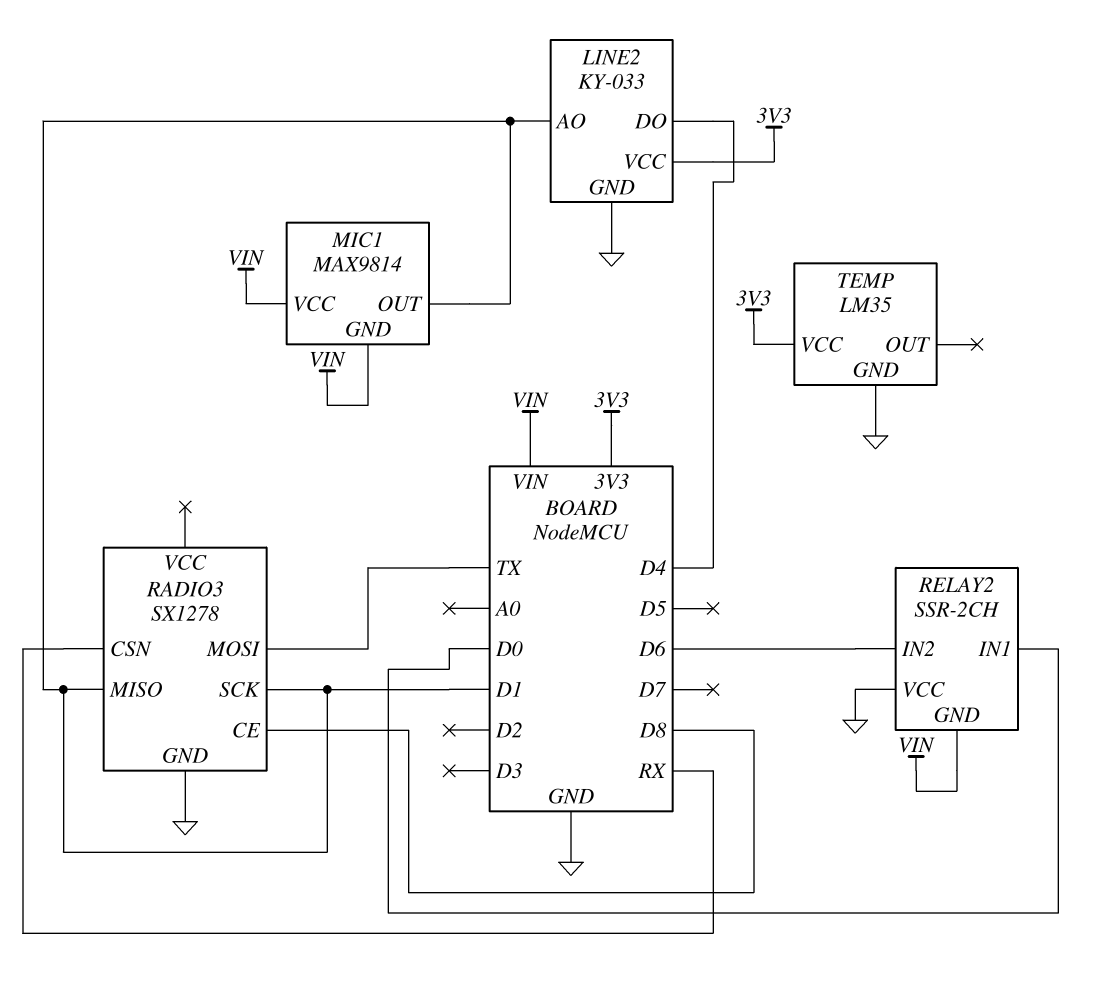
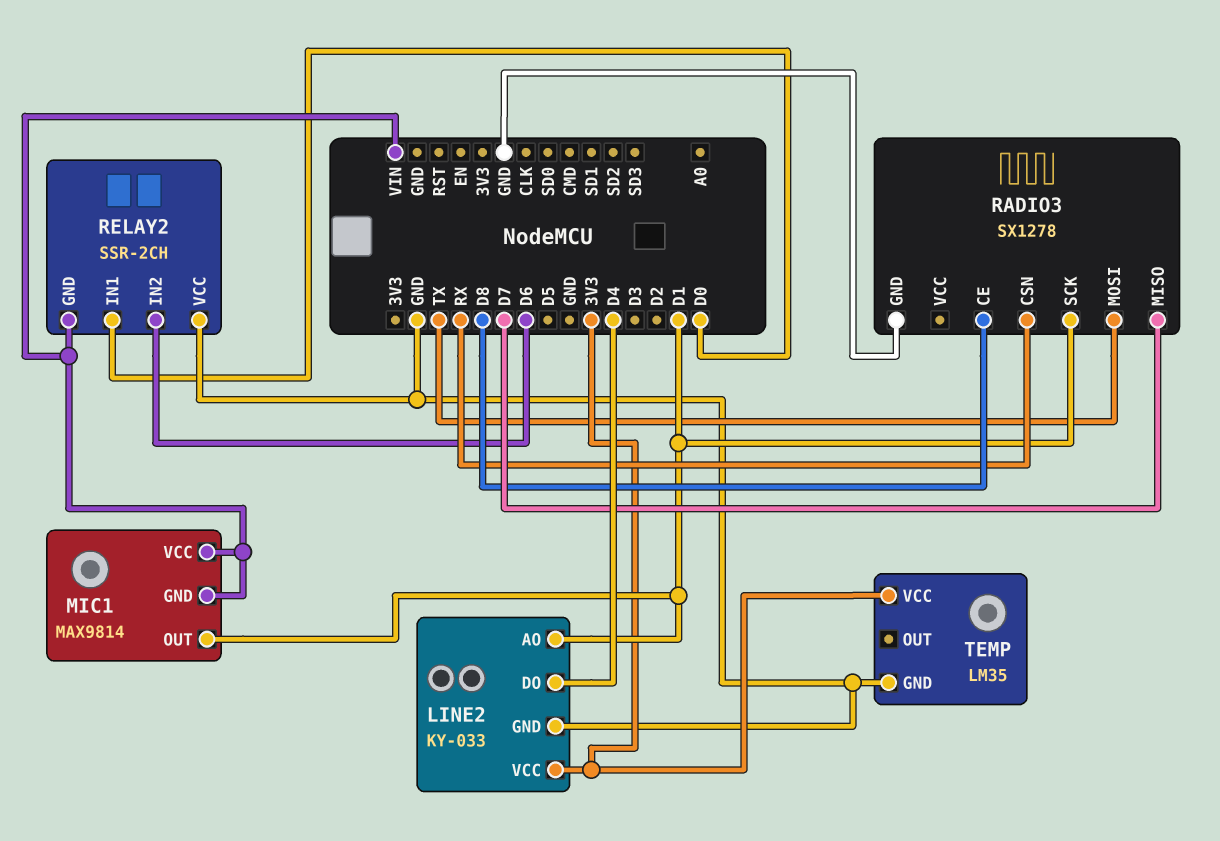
RADIO3 pin MISO: D1 -> D7

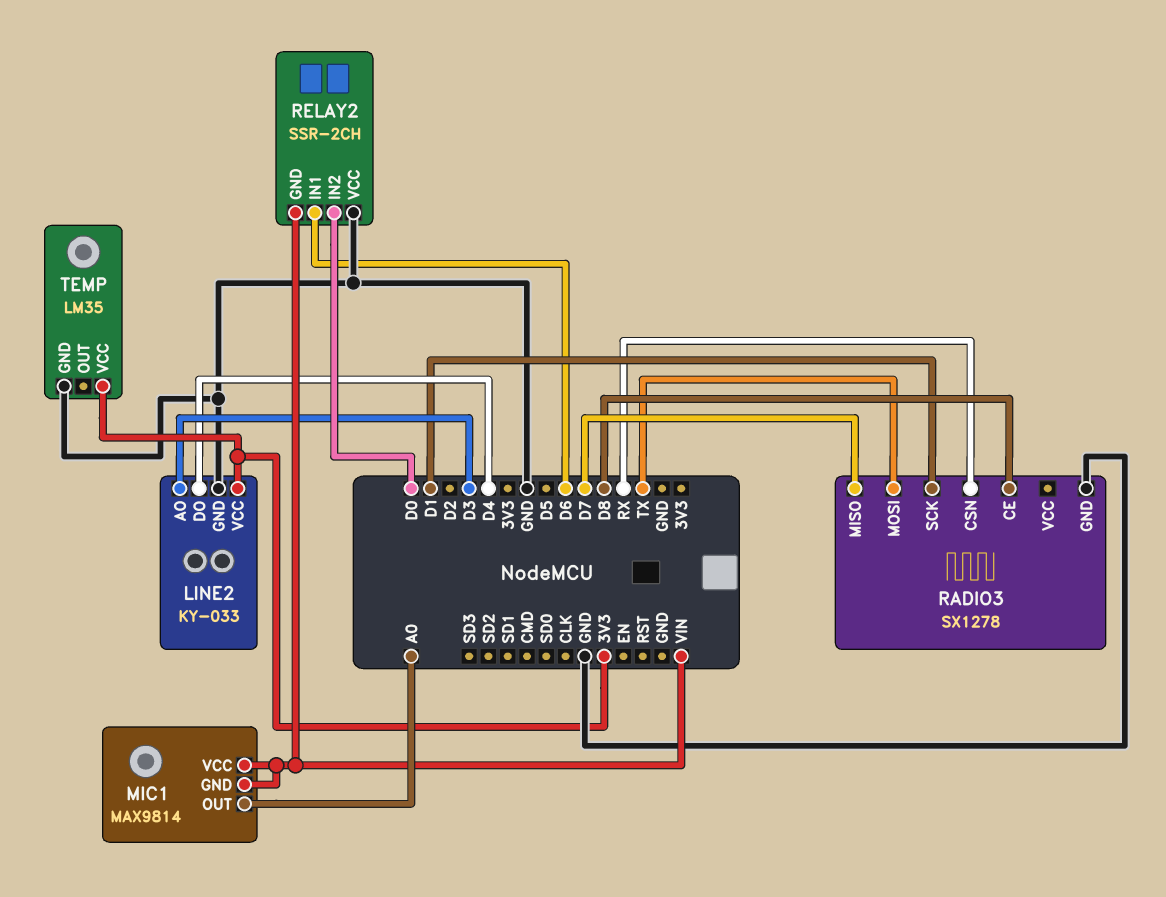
LINE2 pin AO: D1 -> D3
MIC1 pin OUT: D1 -> A0
RELAY2 pin IN1: D0 -> D6
RELAY2 pin IN2: D6 -> D0

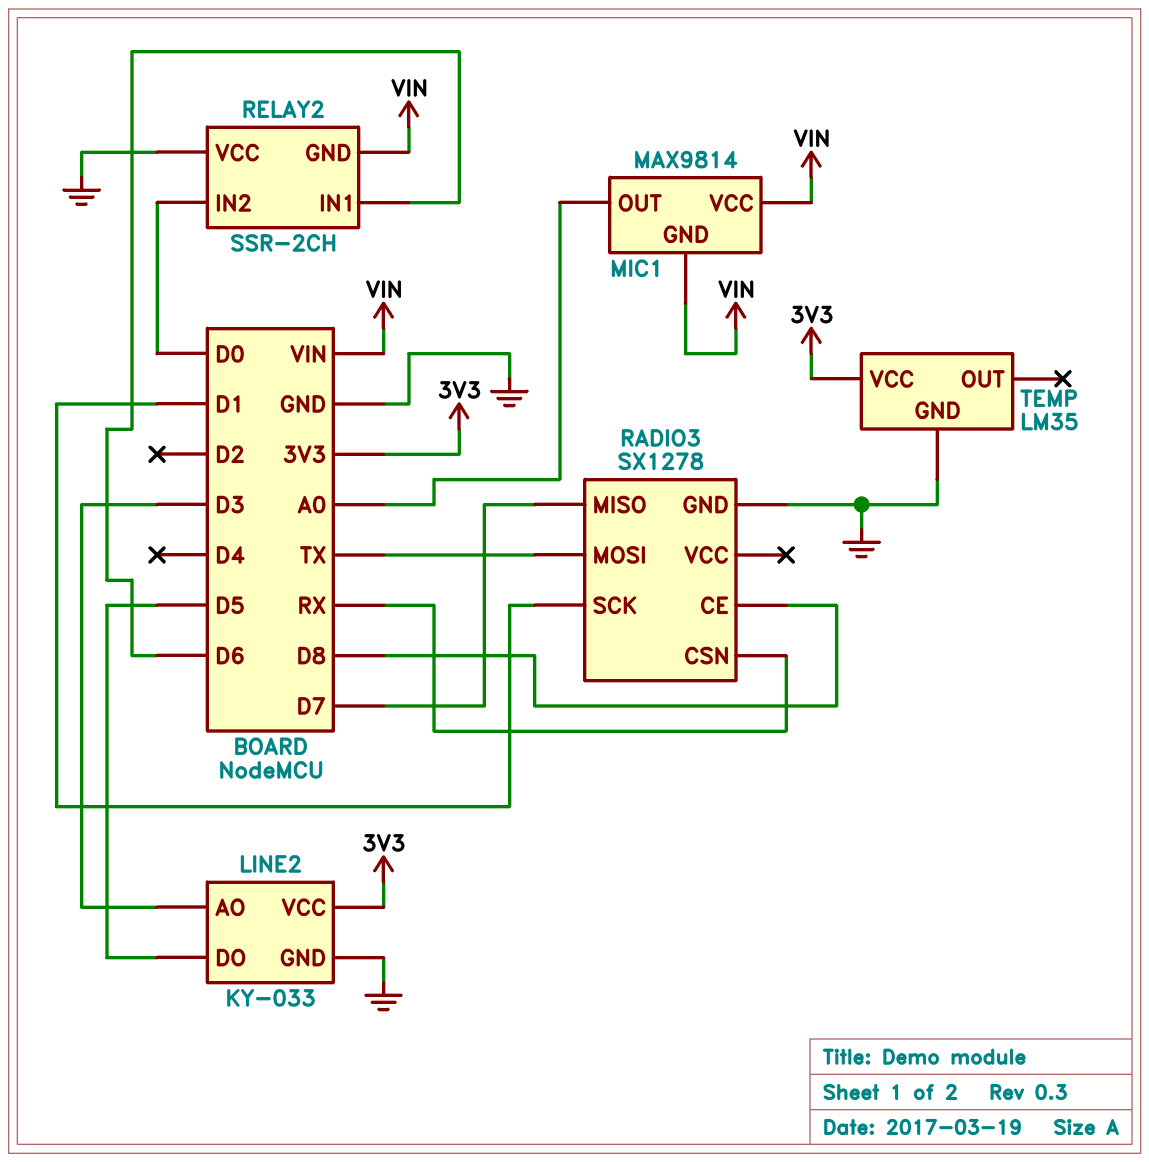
LINE2 pin DO: D4 -> D5

